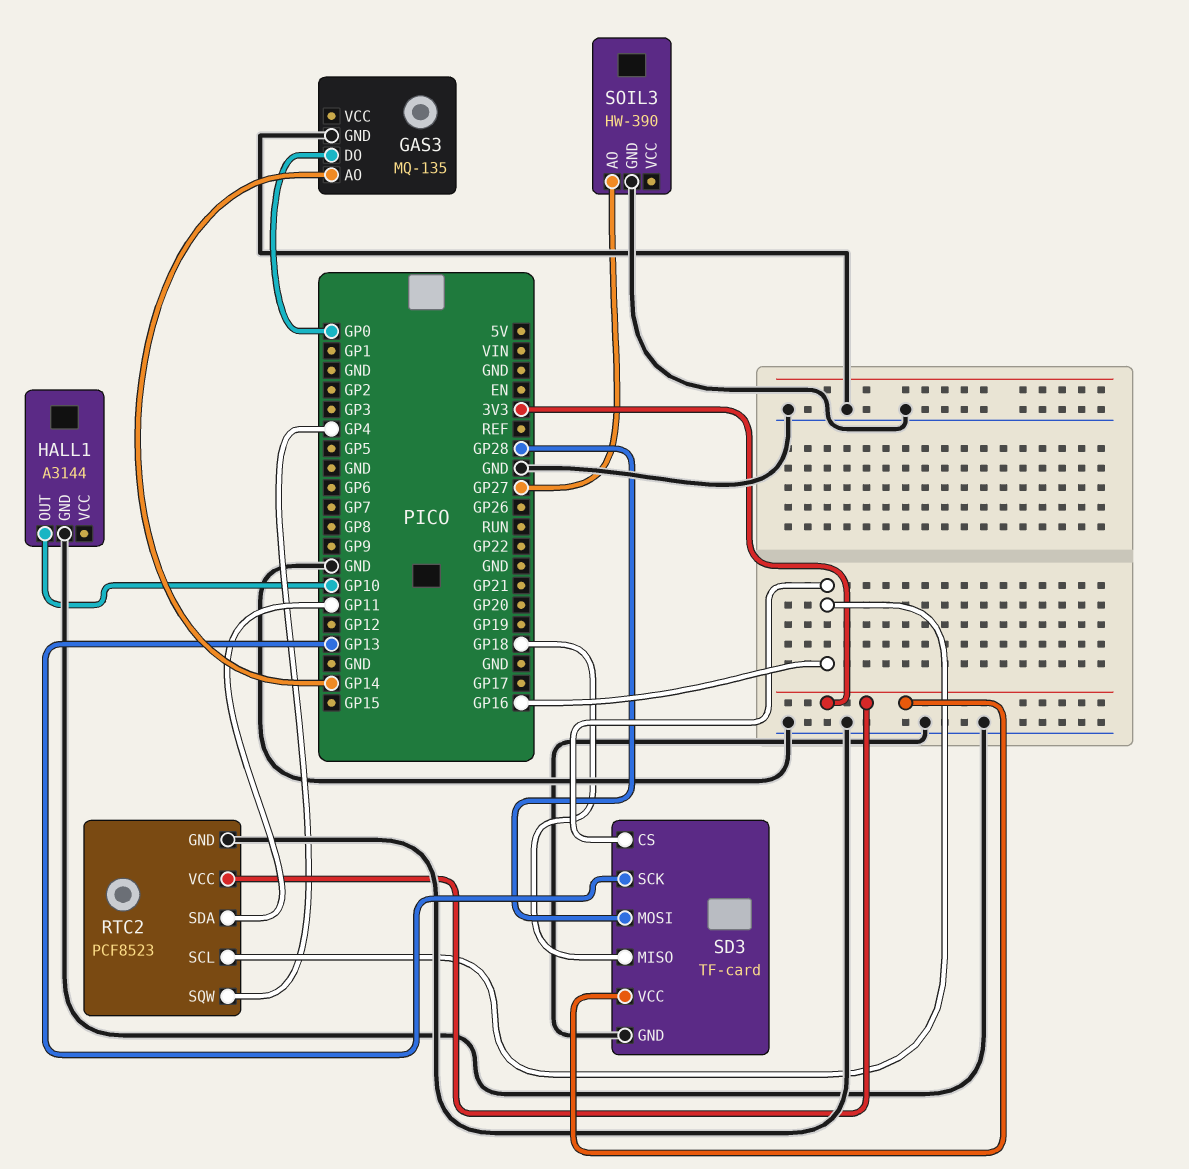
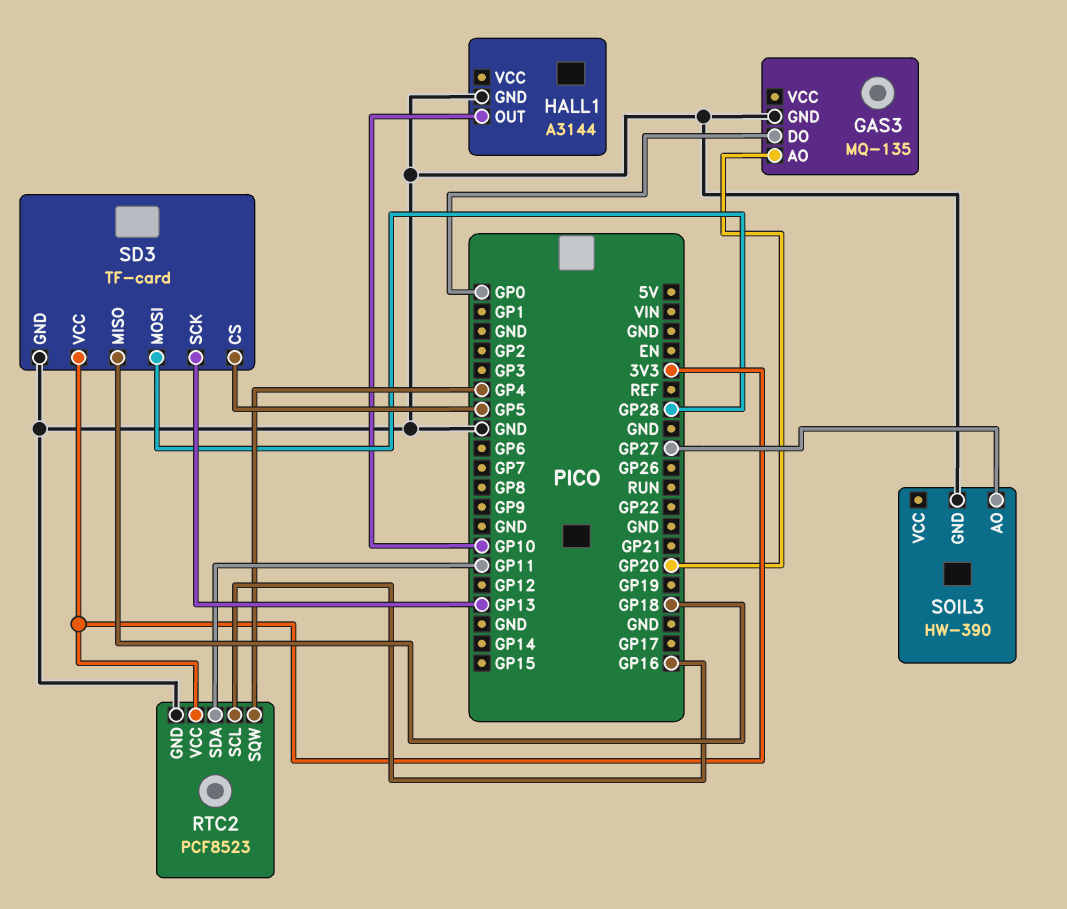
GAS3 pin AO: GP14 -> GP20
SD3 pin CS: GP16 -> GP5

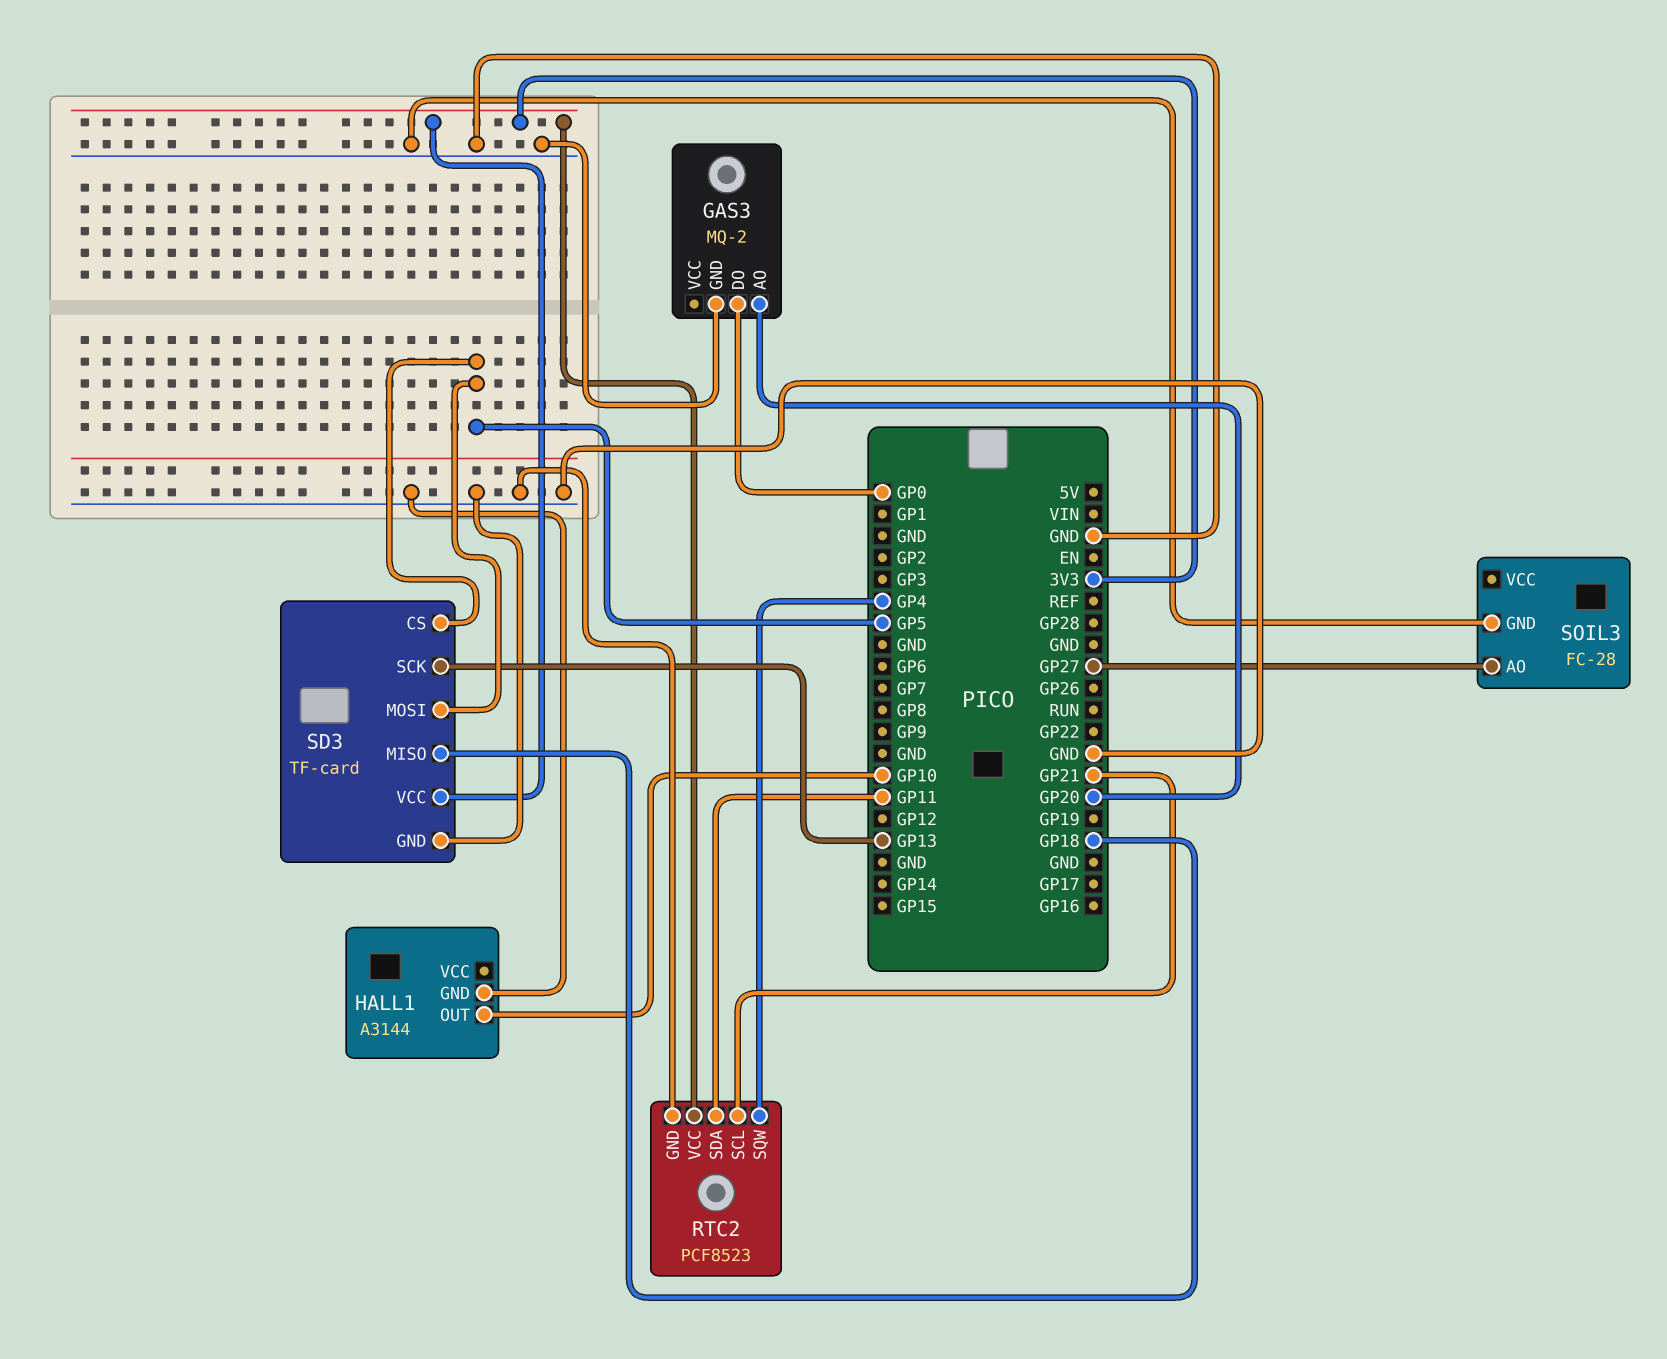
GAS3: MQ-135 -> MQ-2
RTC2 pin SCL: GP16 -> GP21
SD3 pin MOSI: GP28 -> GP5
SOIL3: HW-390 -> FC-28

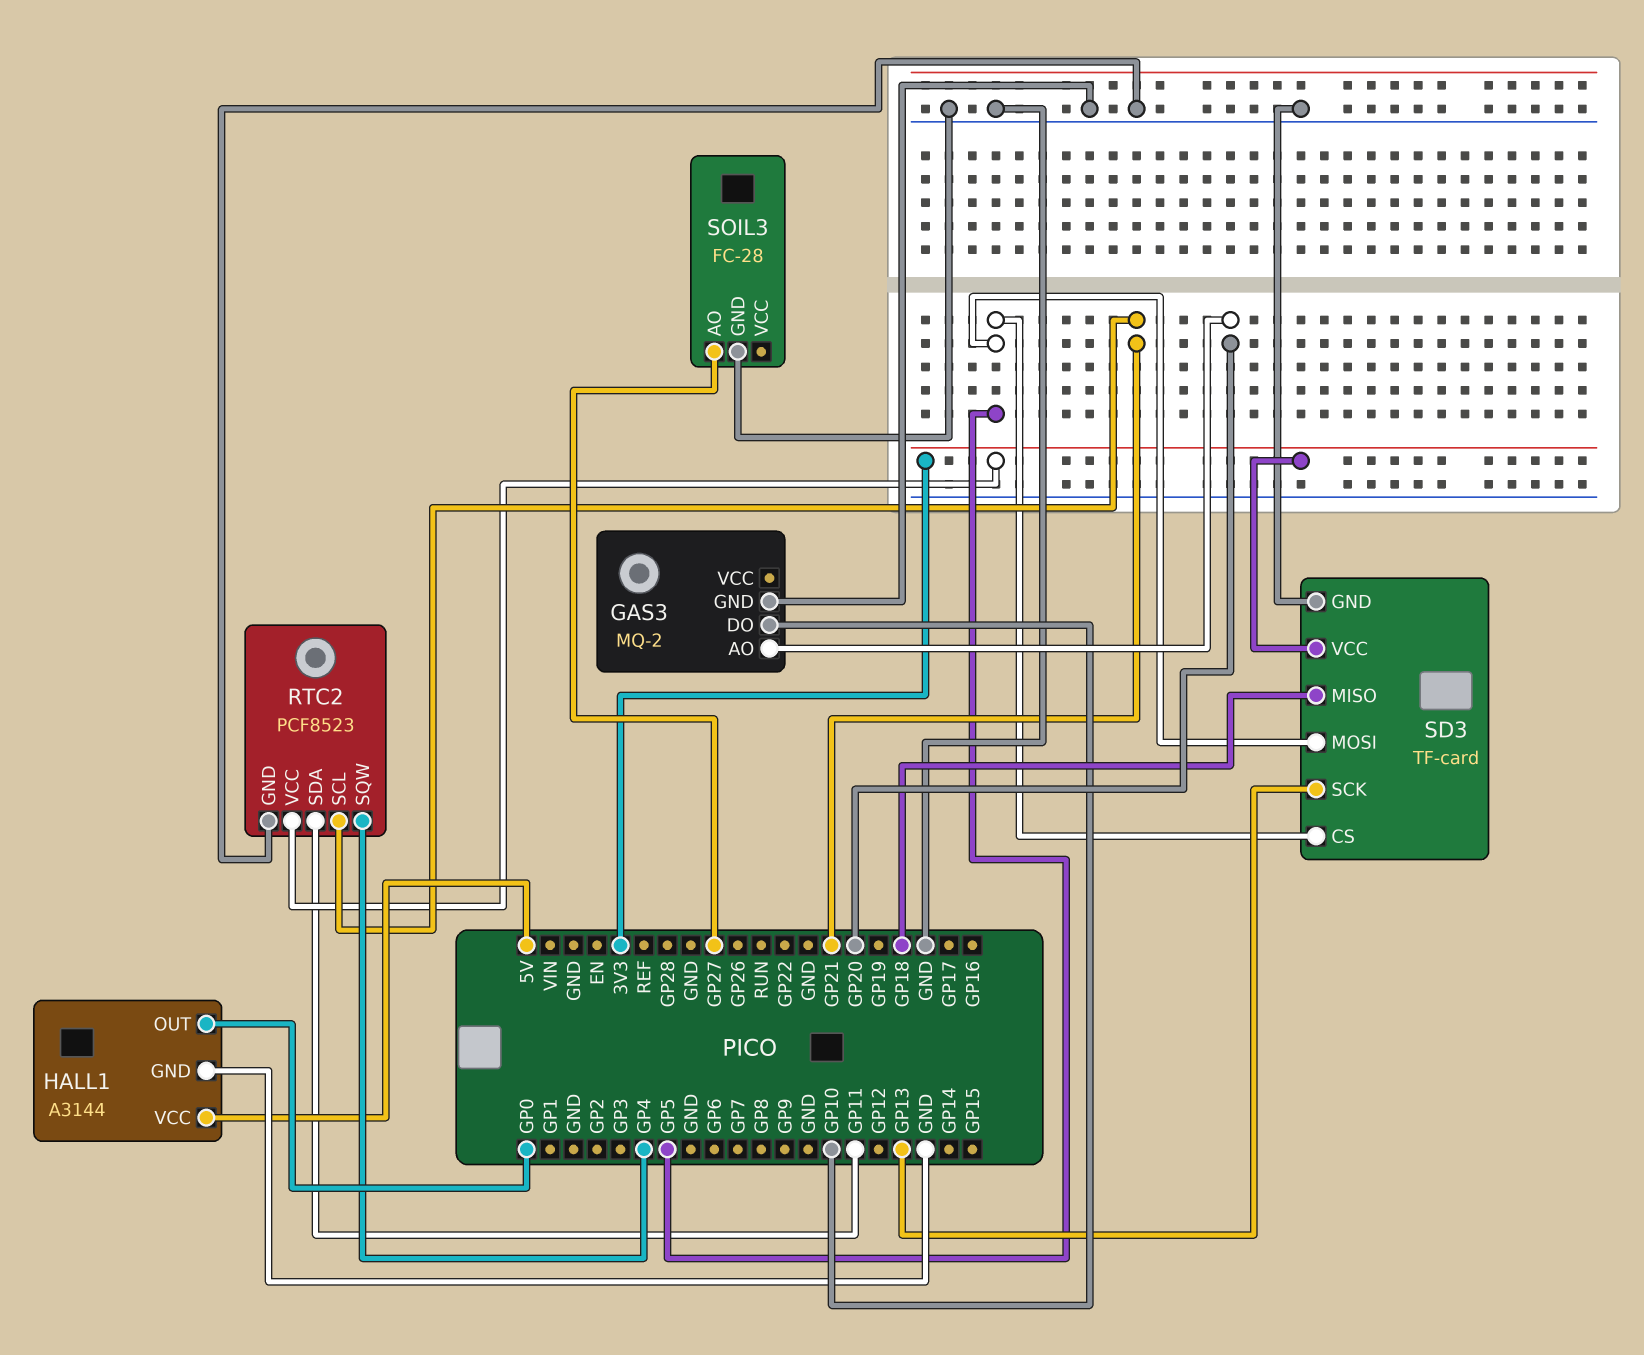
GAS3 pin DO: GP0 -> GP10
HALL1 pin OUT: GP10 -> GP0
HALL1 pin VCC: none -> 5V

